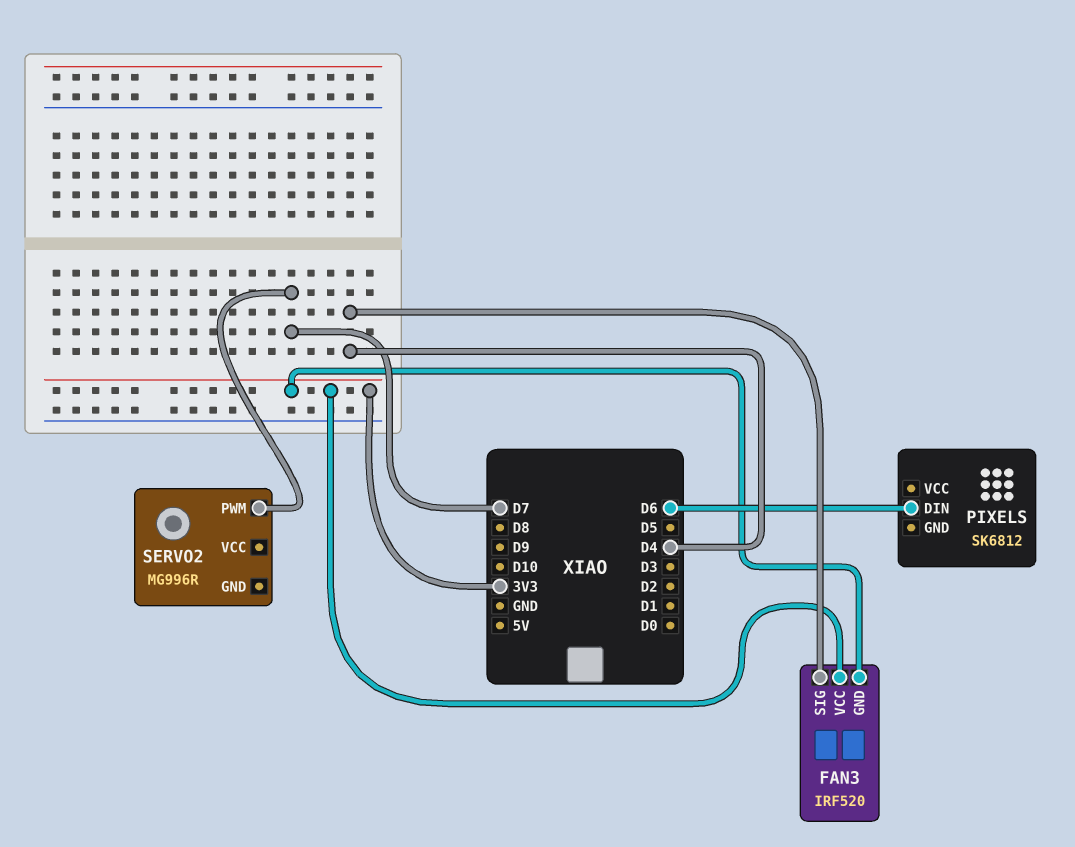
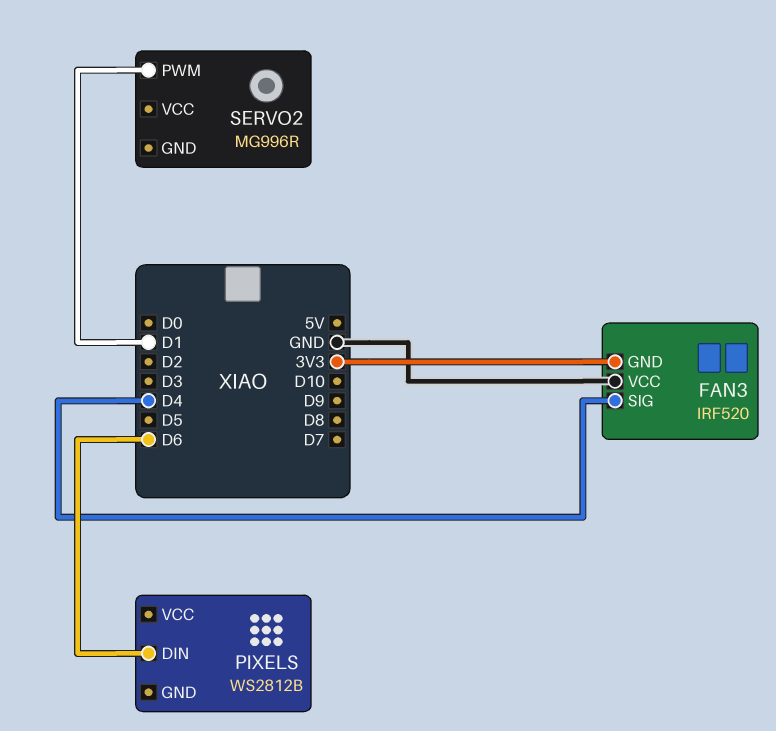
FAN3 pin VCC: 3V3 -> GND
PIXELS: SK6812 -> WS2812B
SERVO2 pin PWM: D7 -> D1

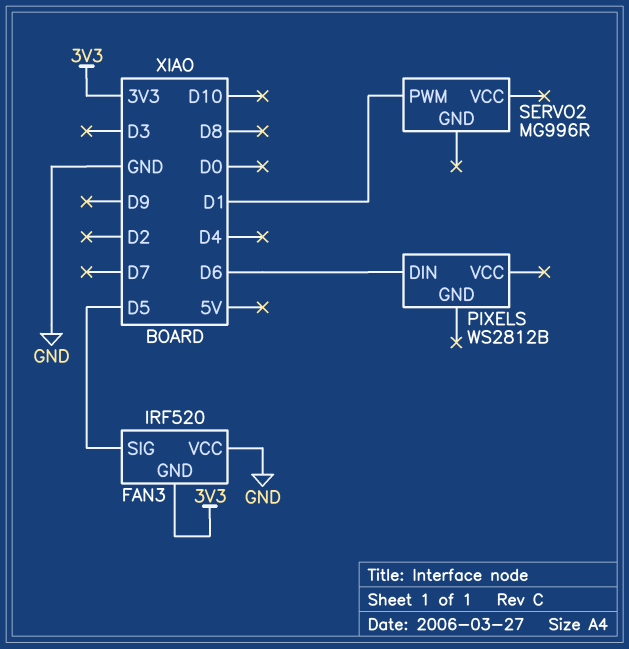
FAN3 pin SIG: D4 -> D5

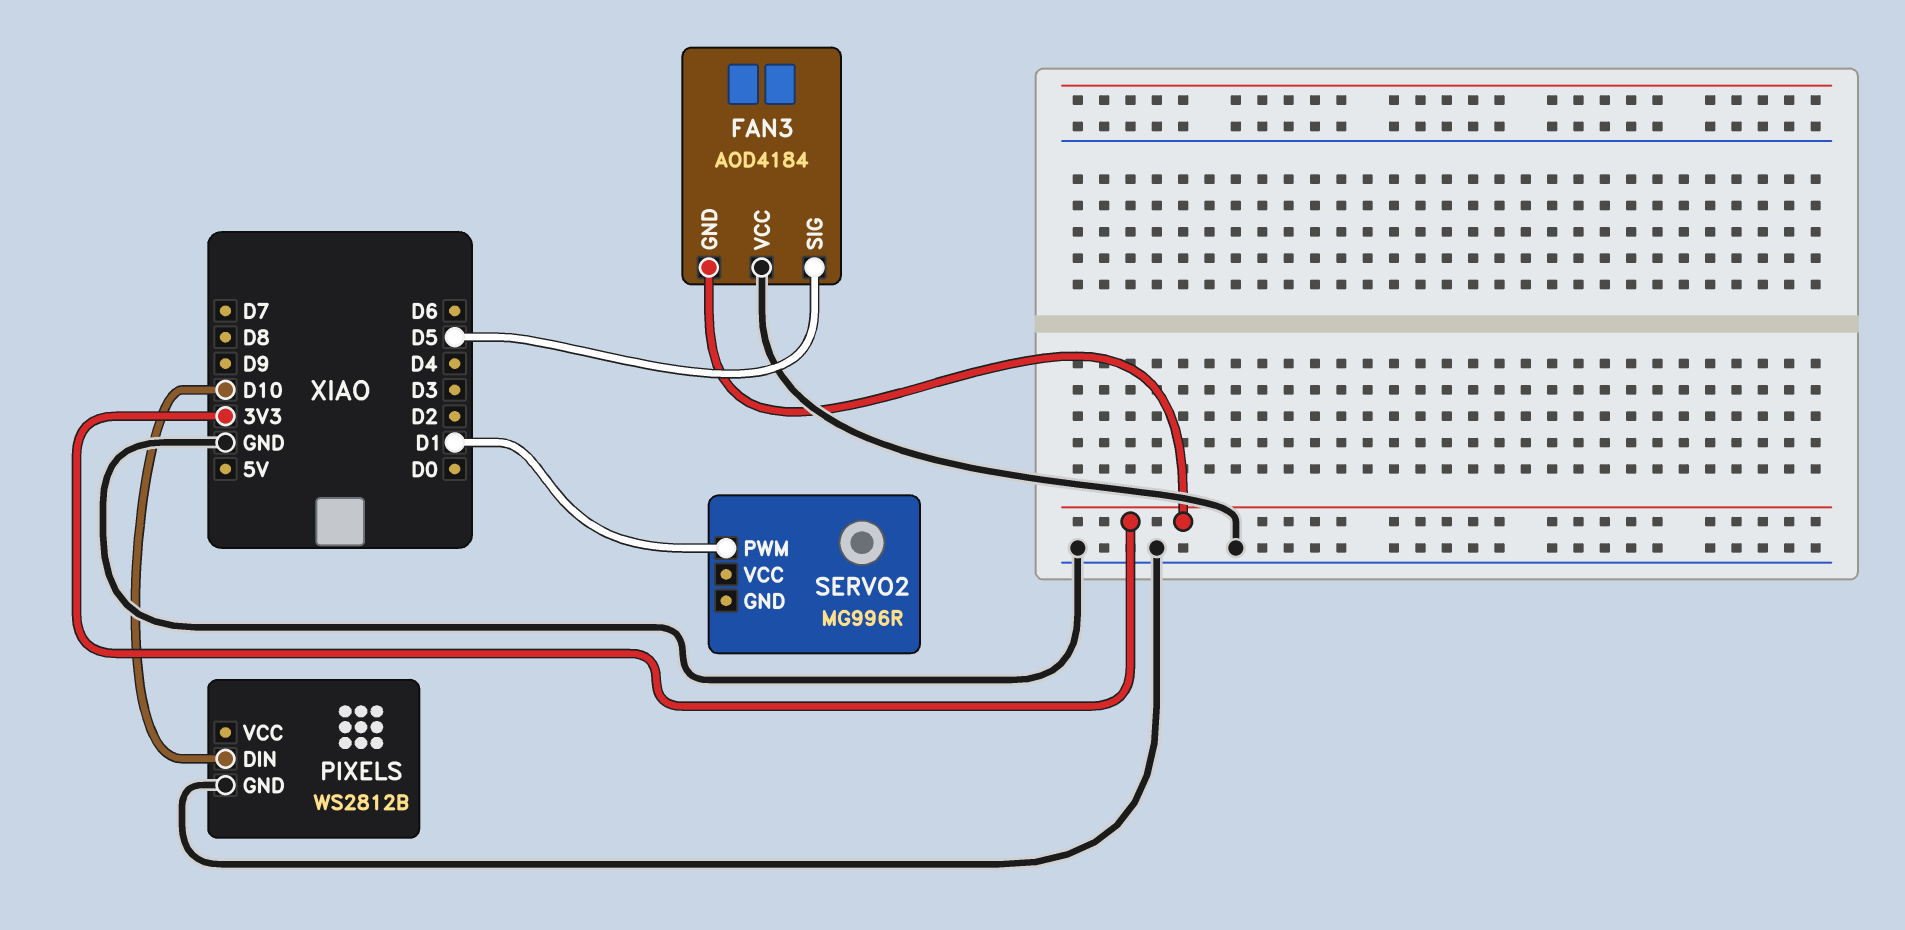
FAN3: IRF520 -> AOD4184
PIXELS pin DIN: D6 -> D10
PIXELS pin GND: none -> GND

